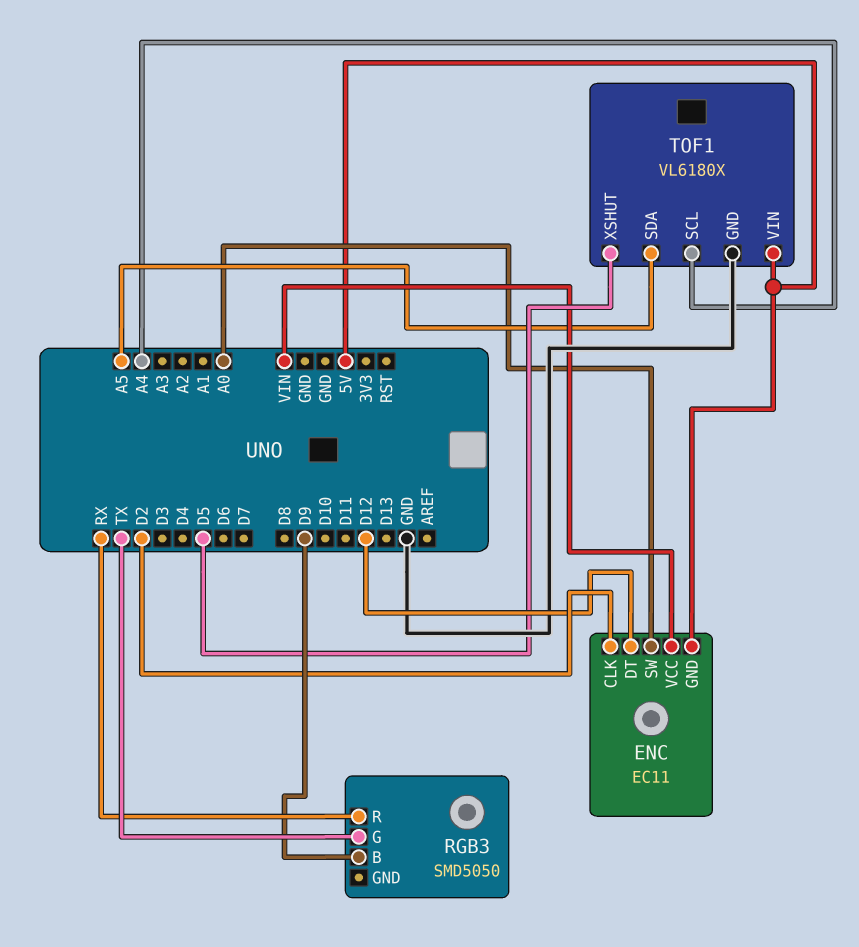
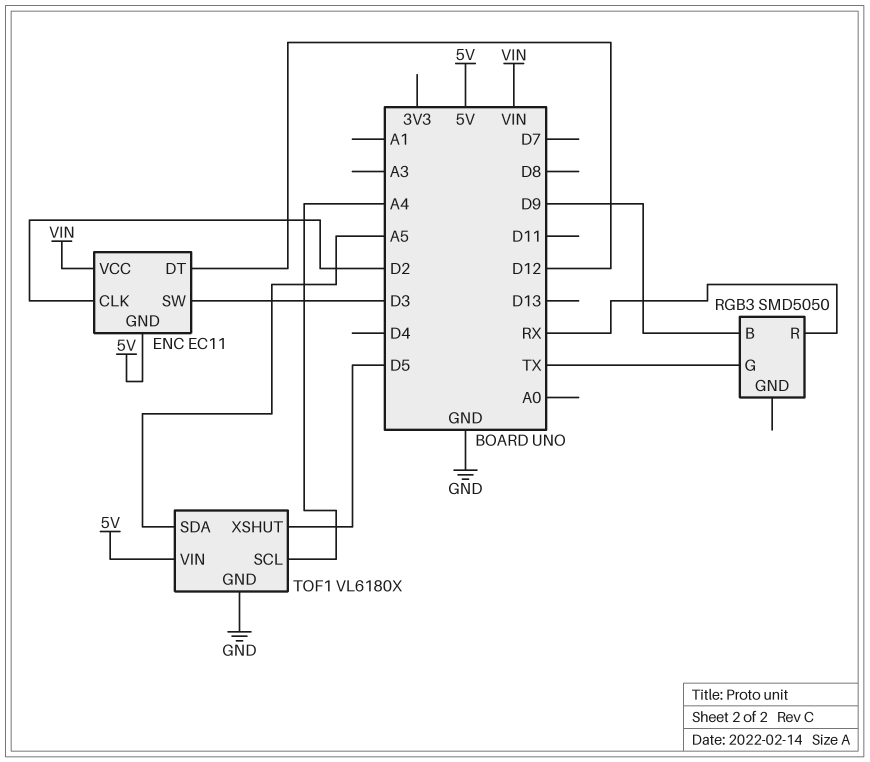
ENC pin SW: A0 -> D3

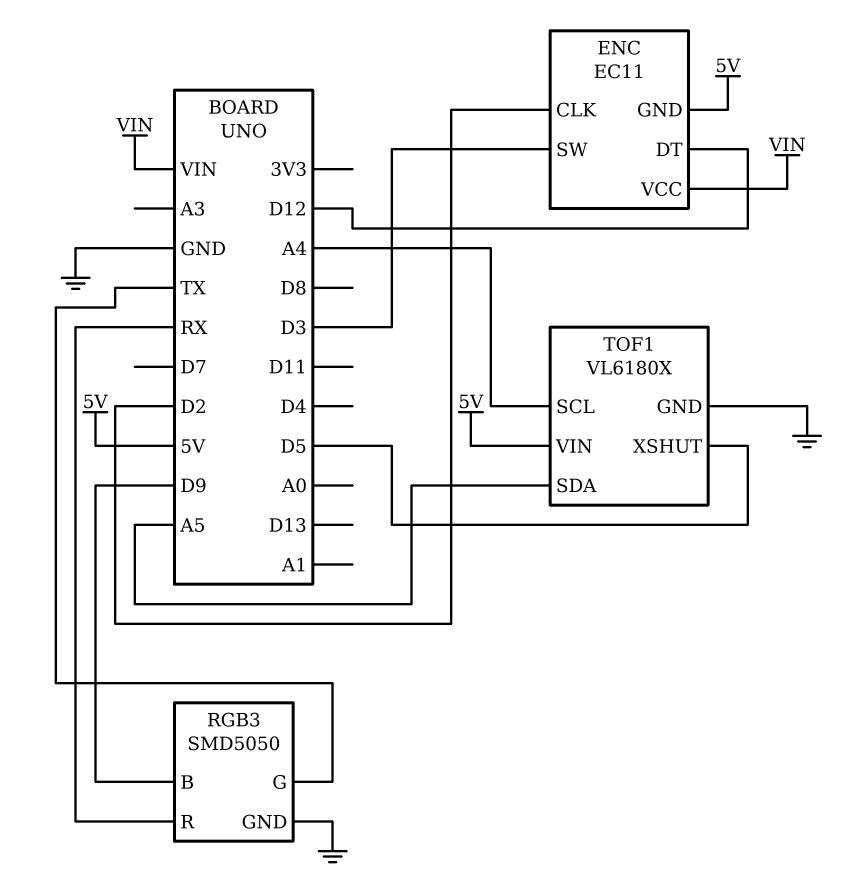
RGB3 pin GND: none -> GND

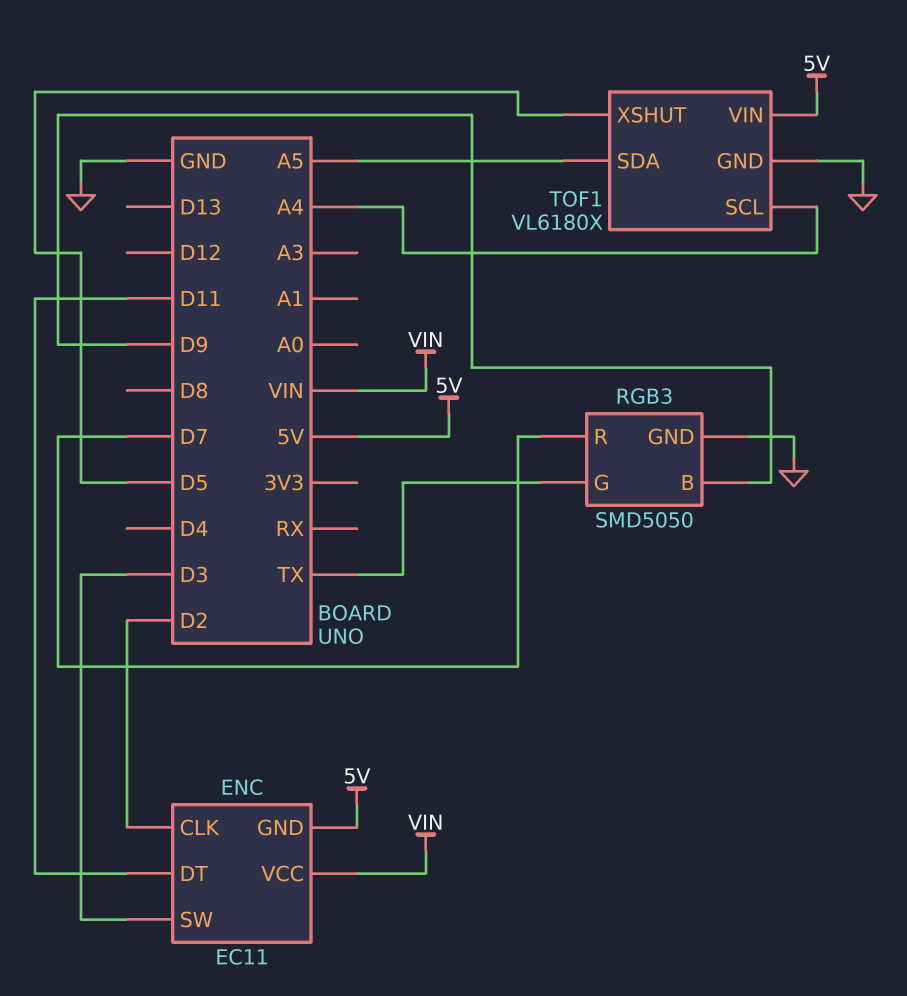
ENC pin DT: D12 -> D11
RGB3 pin R: RX -> D7

